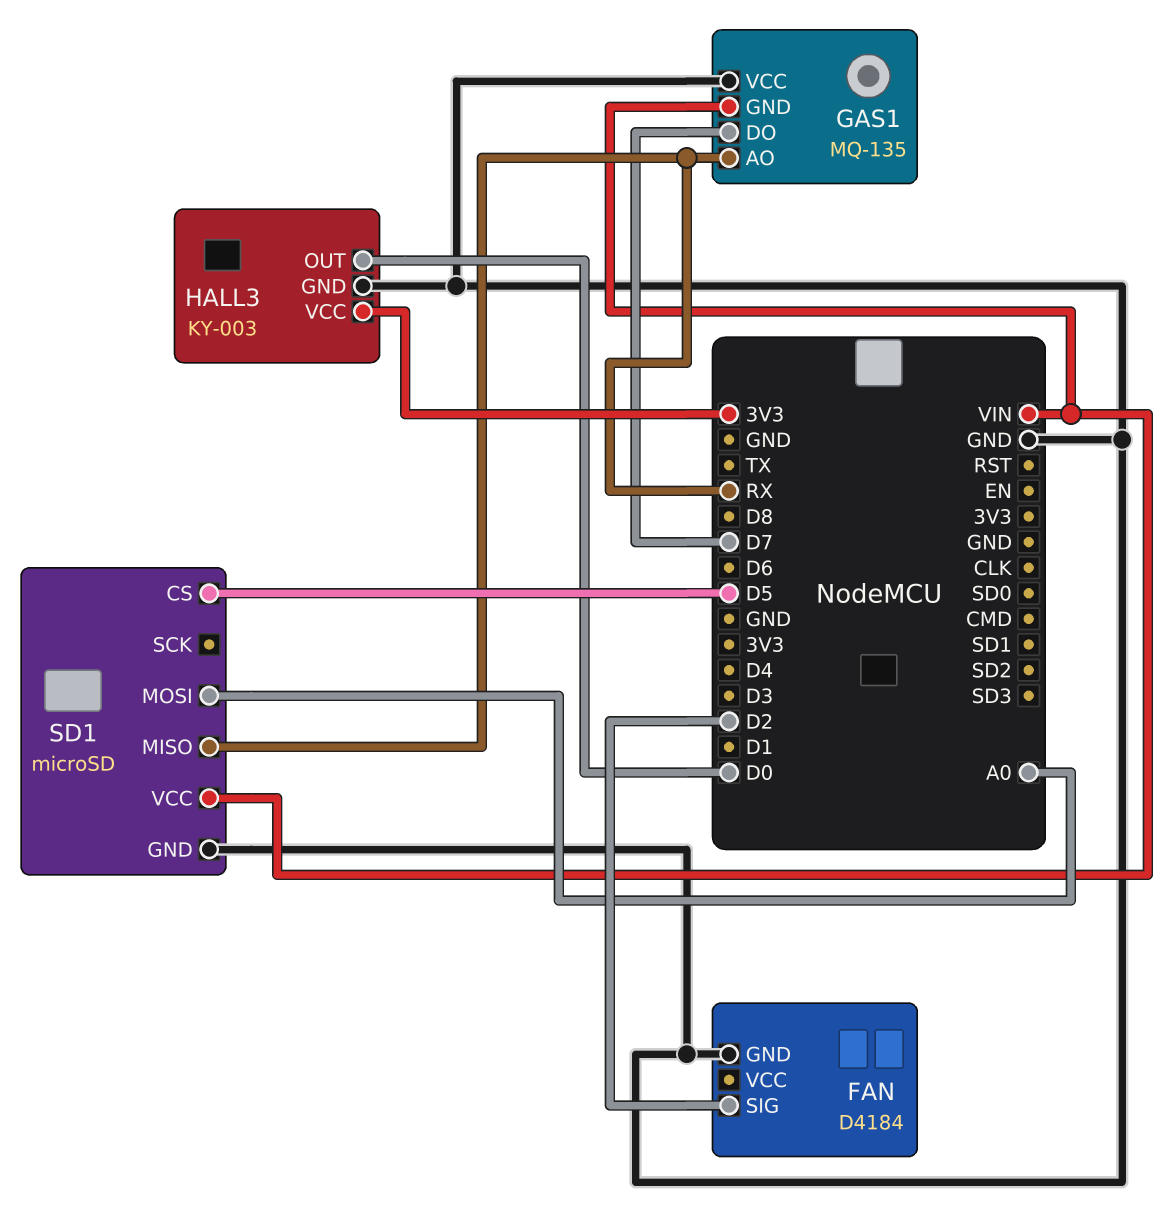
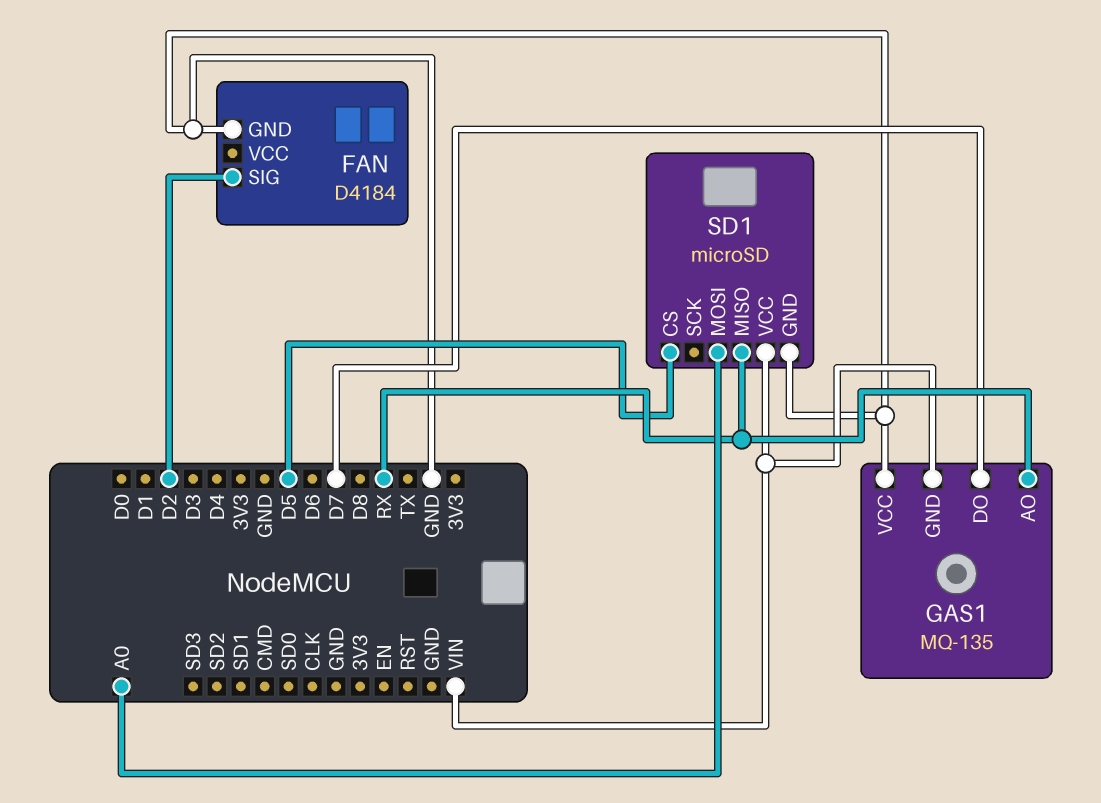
HALL3: KY-003 -> none
HALL3 pin GND: GND -> none
HALL3 pin OUT: D0 -> none
HALL3 pin VCC: 3V3 -> none

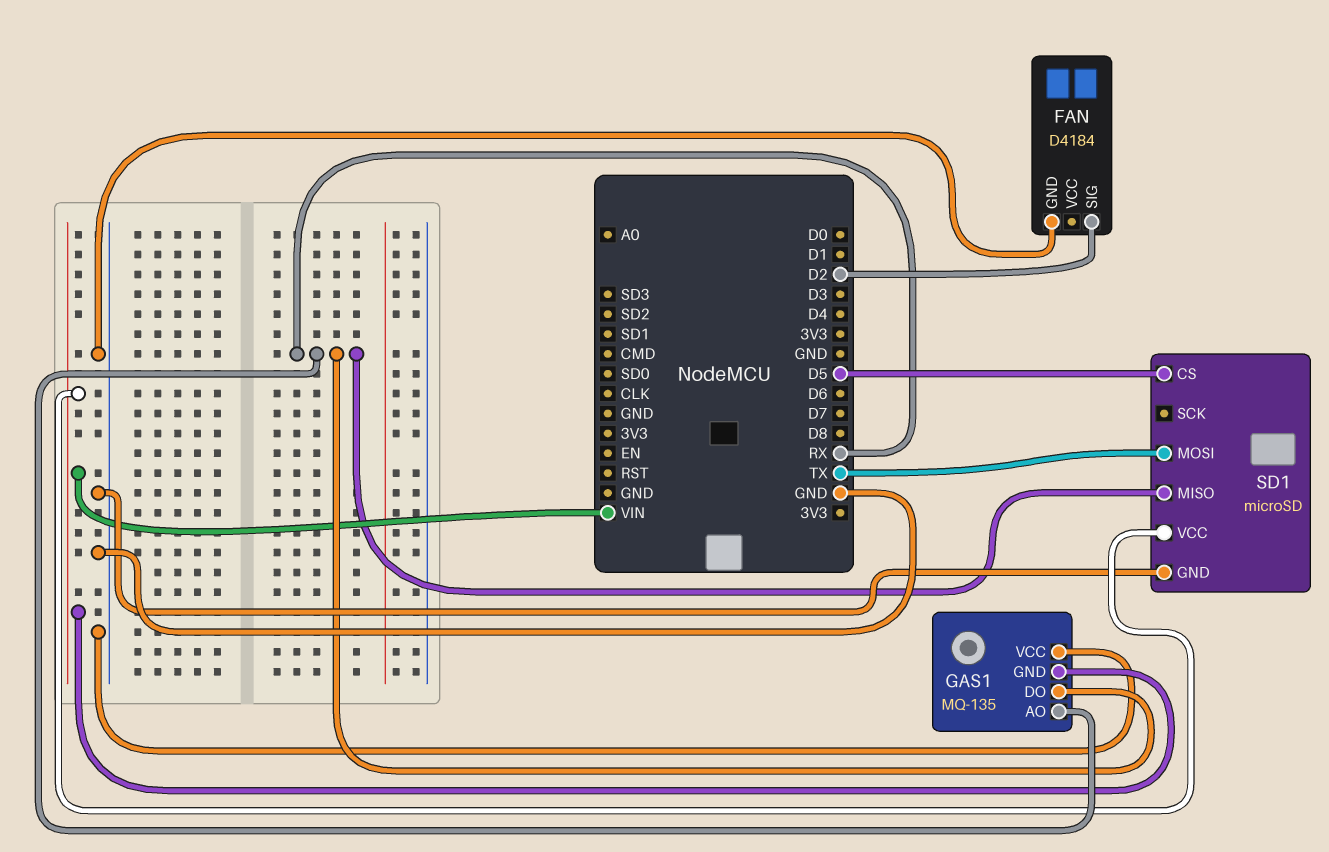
GAS1 pin DO: D7 -> RX
SD1 pin MOSI: A0 -> TX

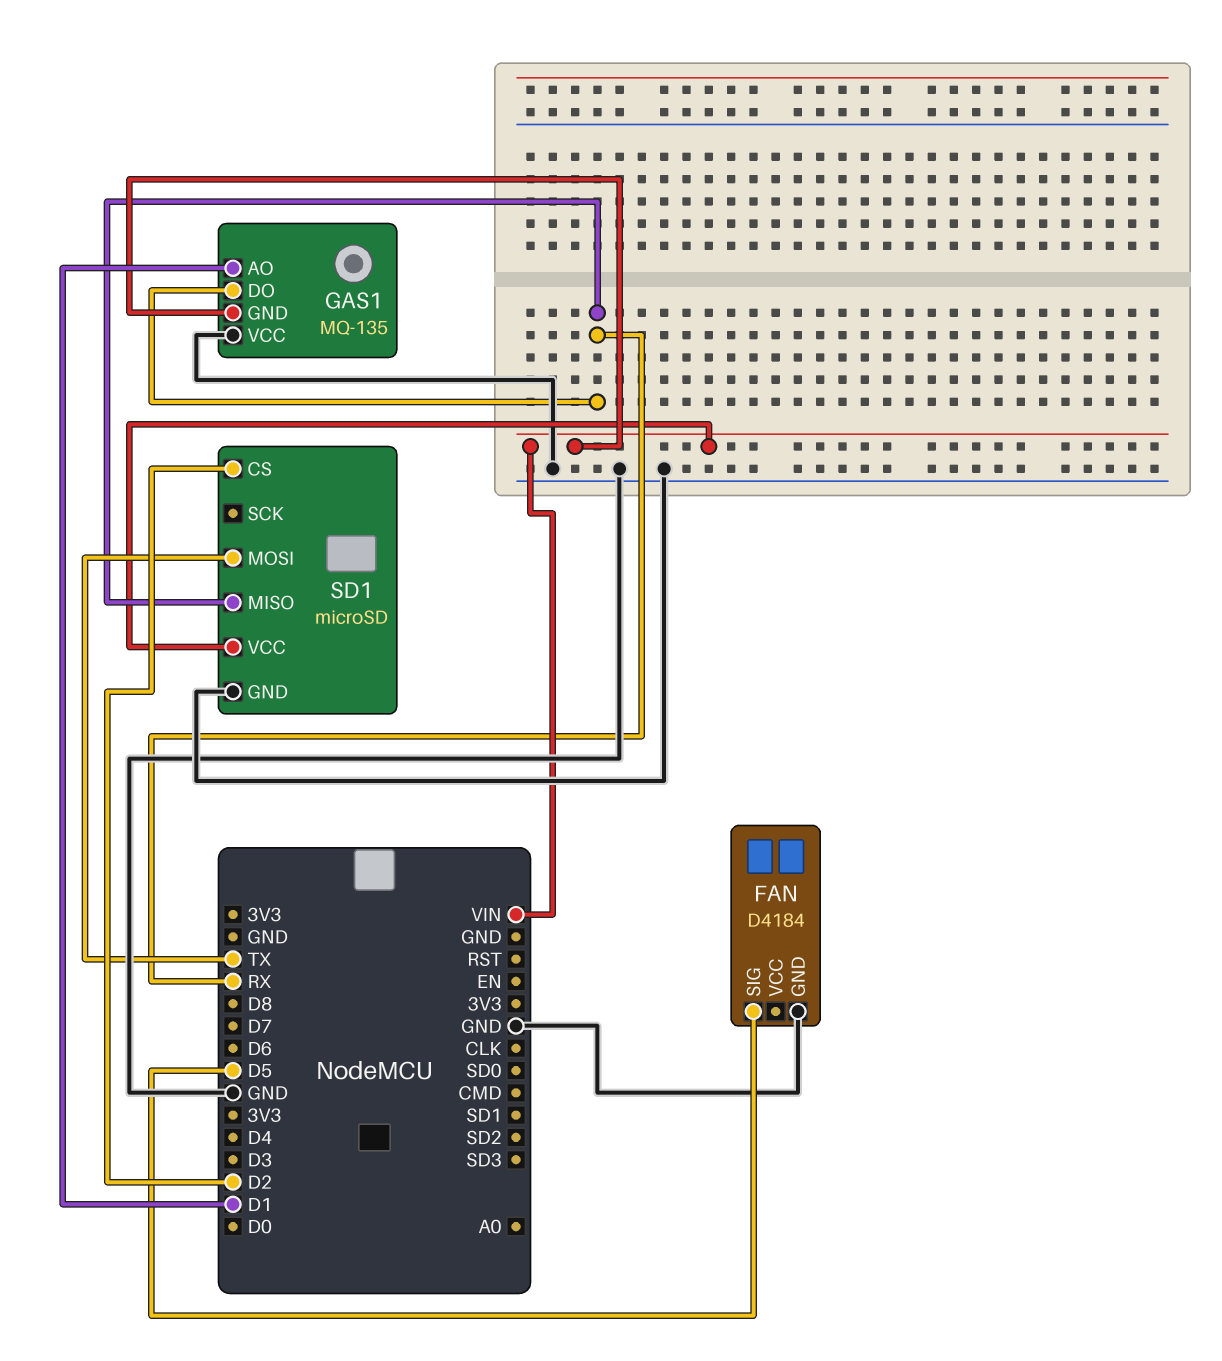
FAN pin SIG: D2 -> D5
GAS1 pin AO: RX -> D1
SD1 pin CS: D5 -> D2

